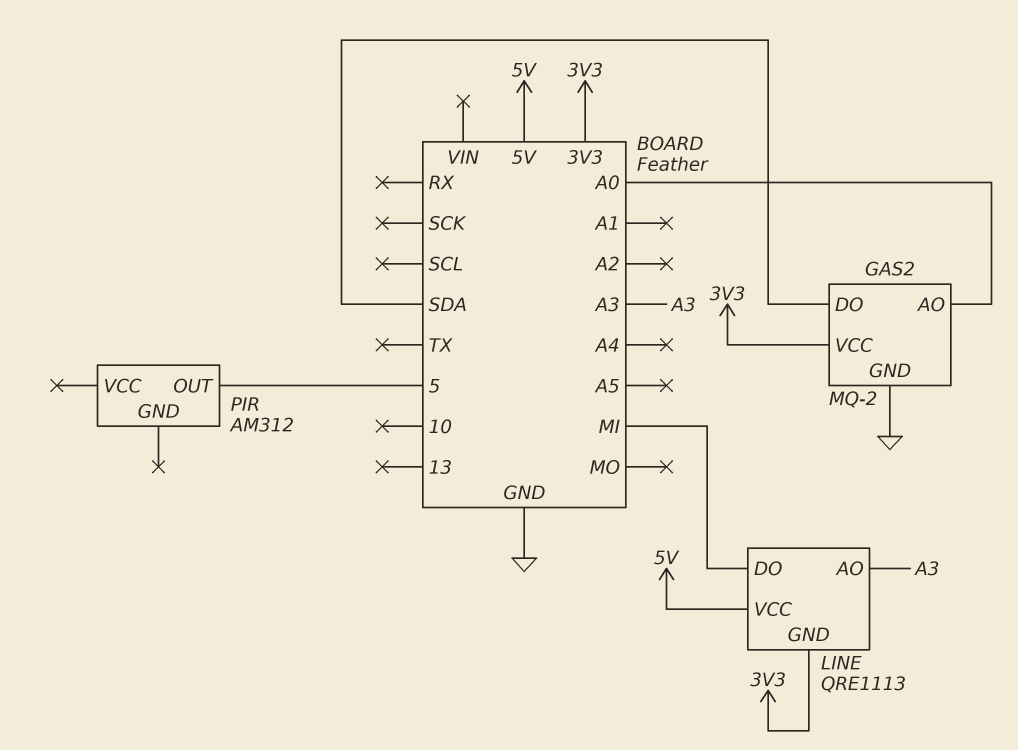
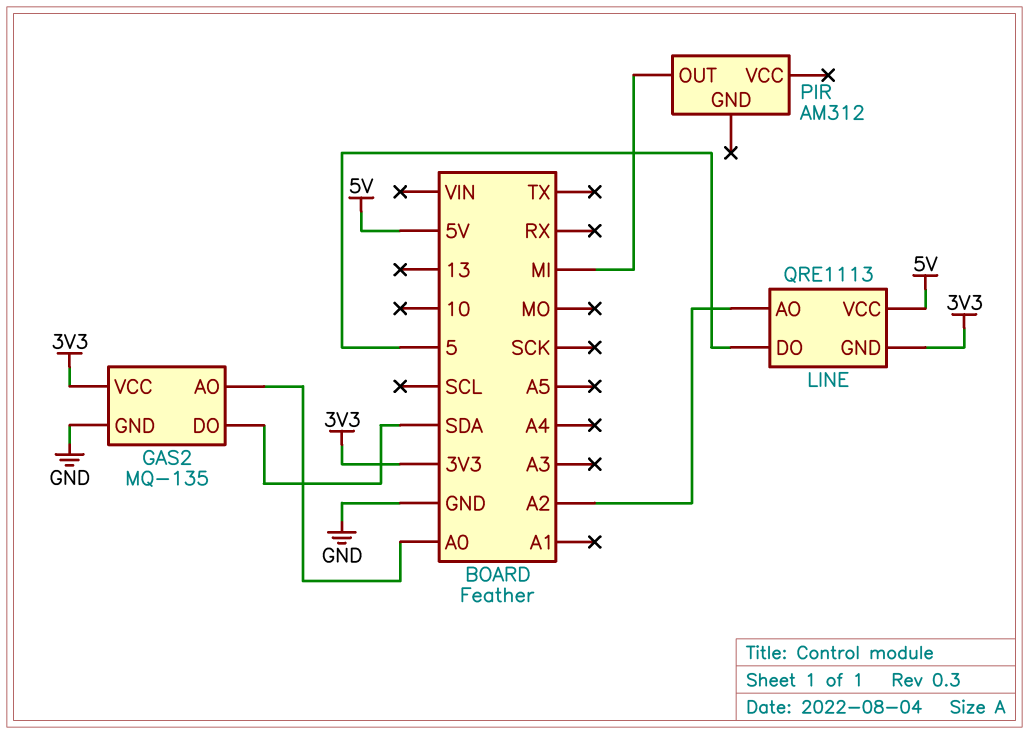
GAS2: MQ-2 -> MQ-135
LINE pin AO: A3 -> A2
LINE pin DO: MI -> 5
PIR pin OUT: 5 -> MI

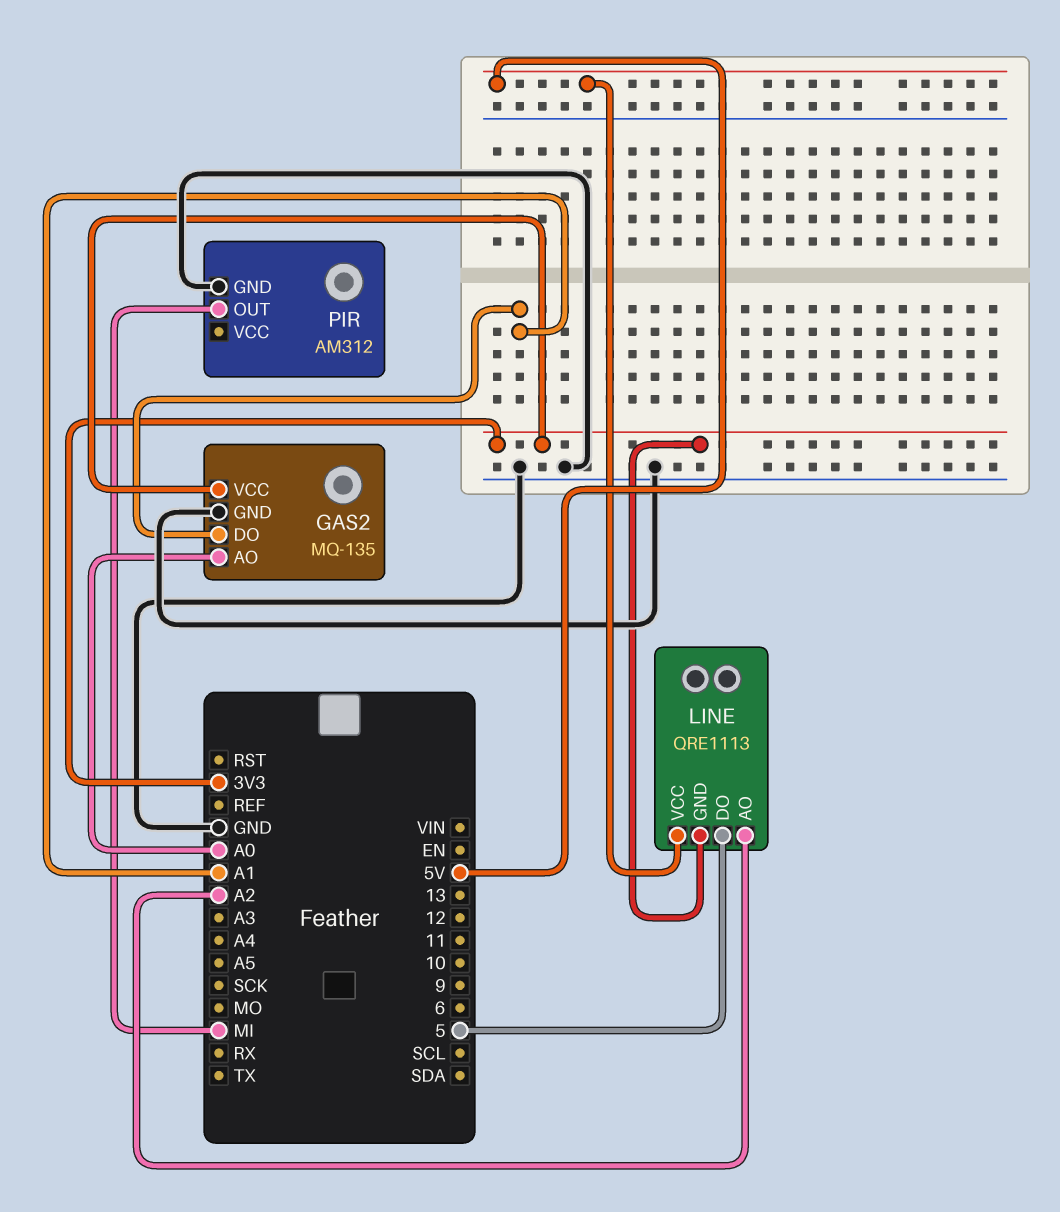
GAS2 pin DO: SDA -> A1
PIR pin GND: none -> GND

